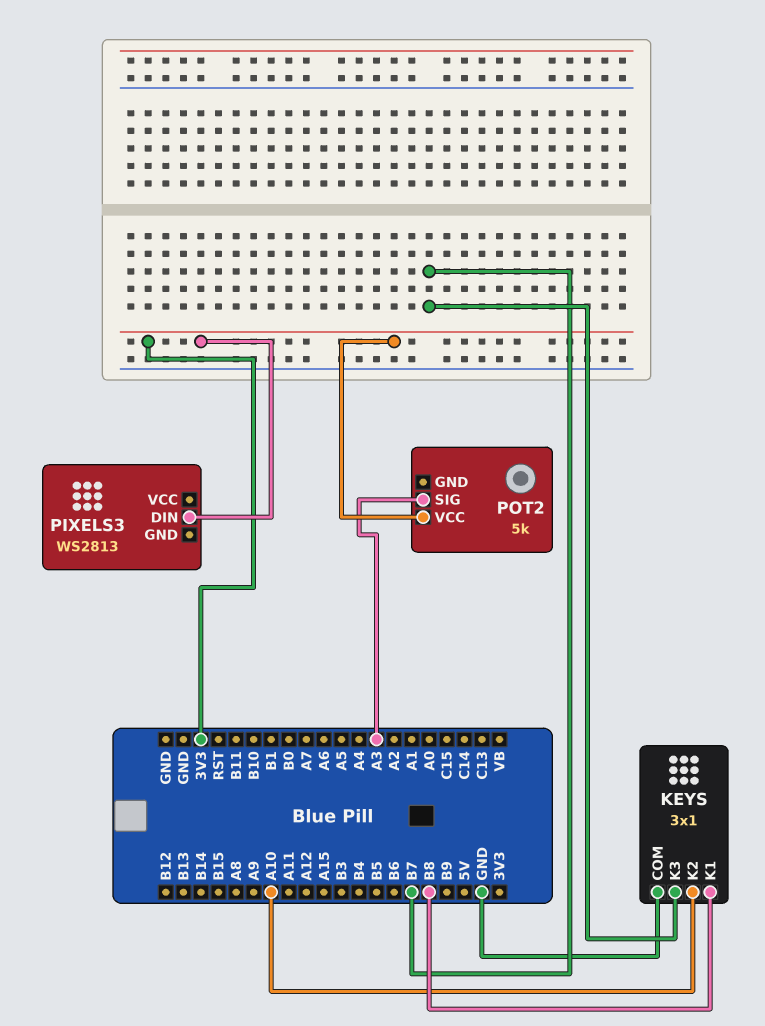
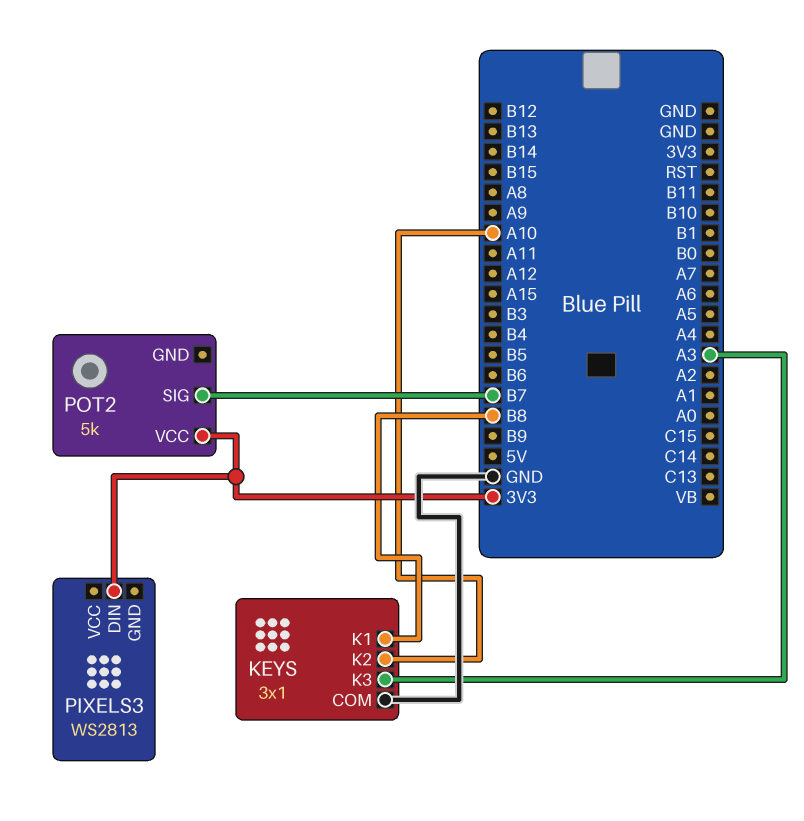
KEYS pin K3: B7 -> A3
POT2 pin SIG: A3 -> B7

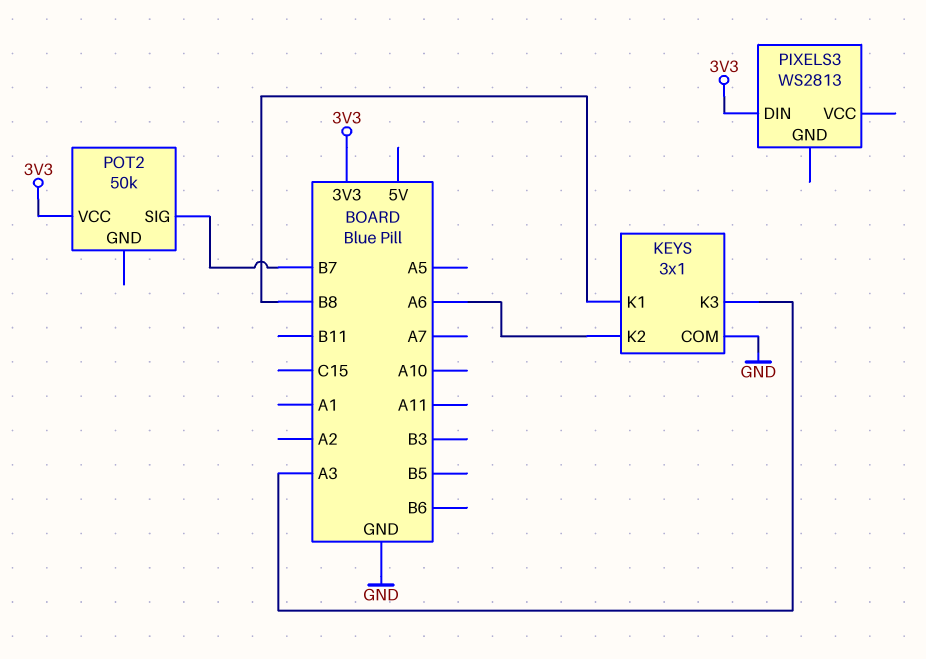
KEYS pin K2: A10 -> A6
POT2: 5k -> 50k

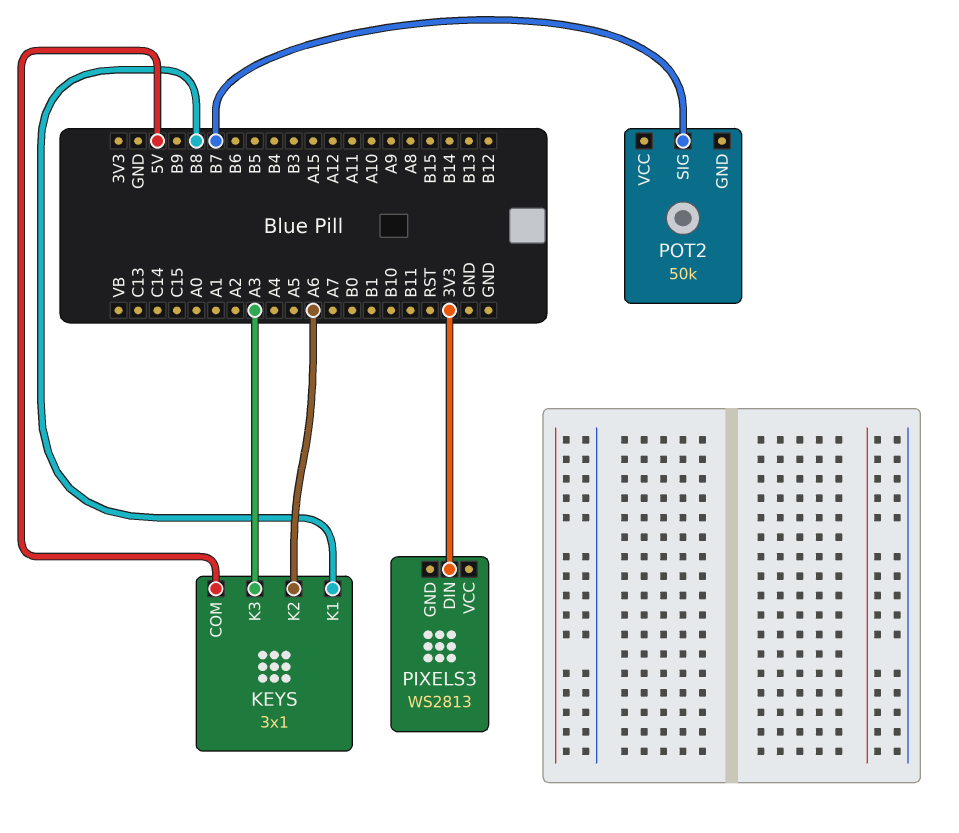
KEYS pin COM: GND -> 5V
POT2 pin VCC: 3V3 -> none

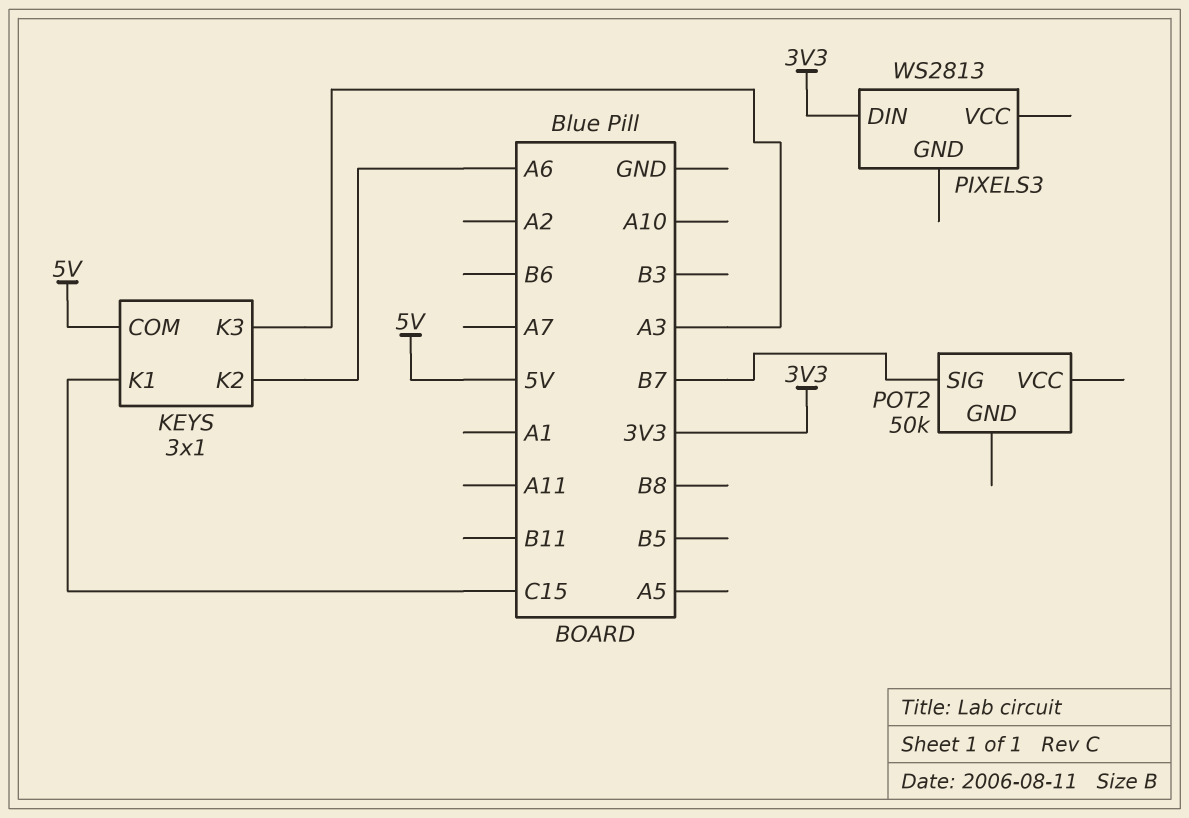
KEYS pin K1: B8 -> C15

